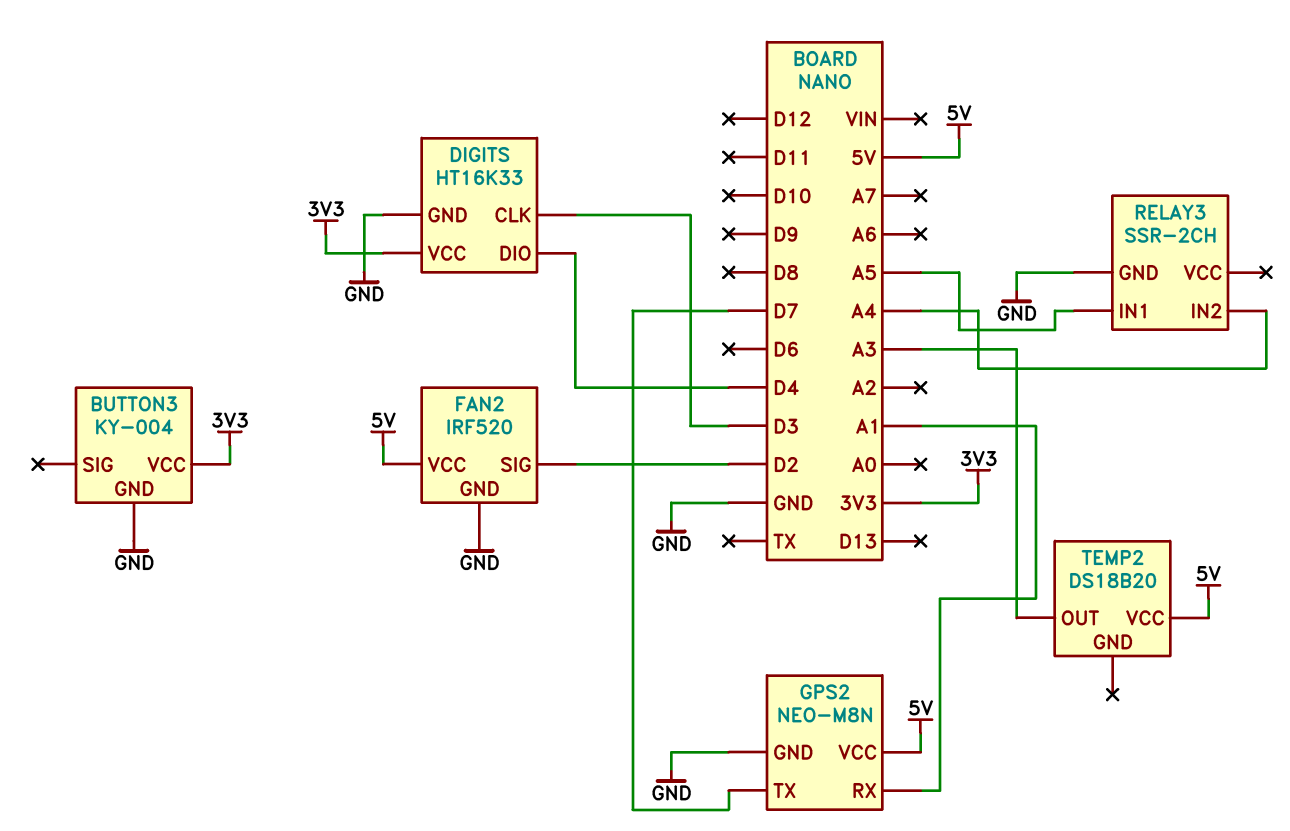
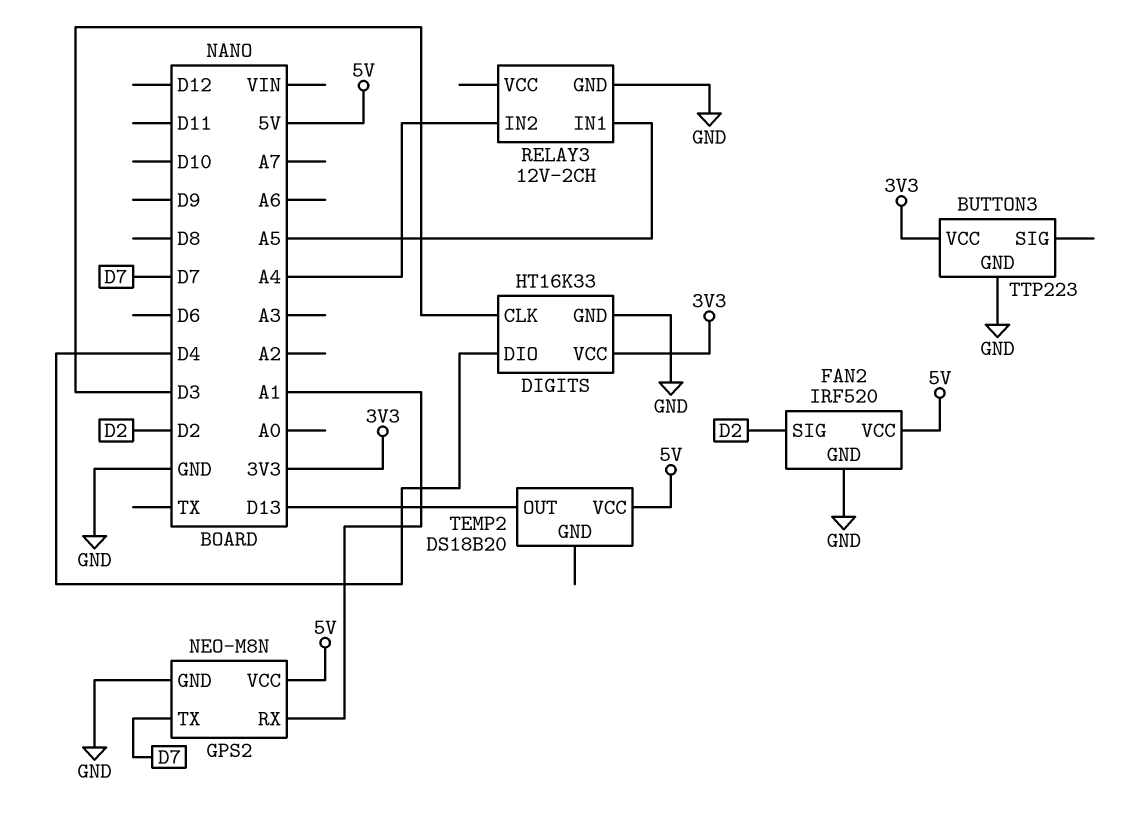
BUTTON3: KY-004 -> TTP223
RELAY3: SSR-2CH -> 12V-2CH
TEMP2 pin OUT: A3 -> D13

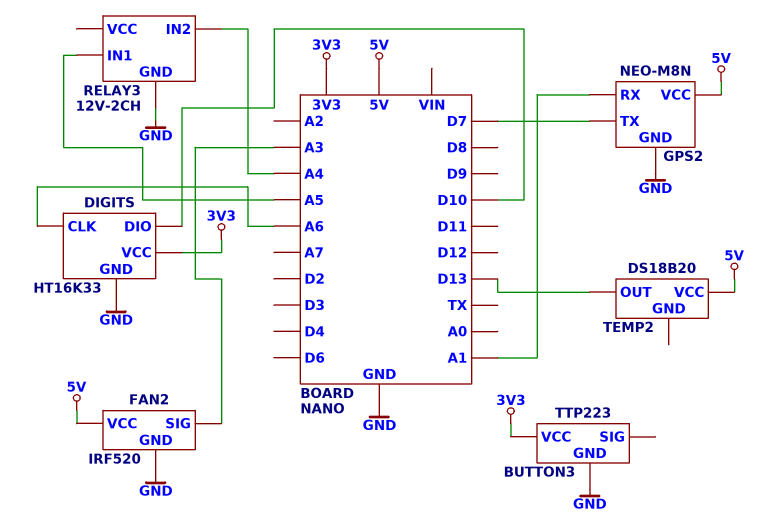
DIGITS pin CLK: D3 -> A6
DIGITS pin DIO: D4 -> D10
FAN2 pin SIG: D2 -> A3

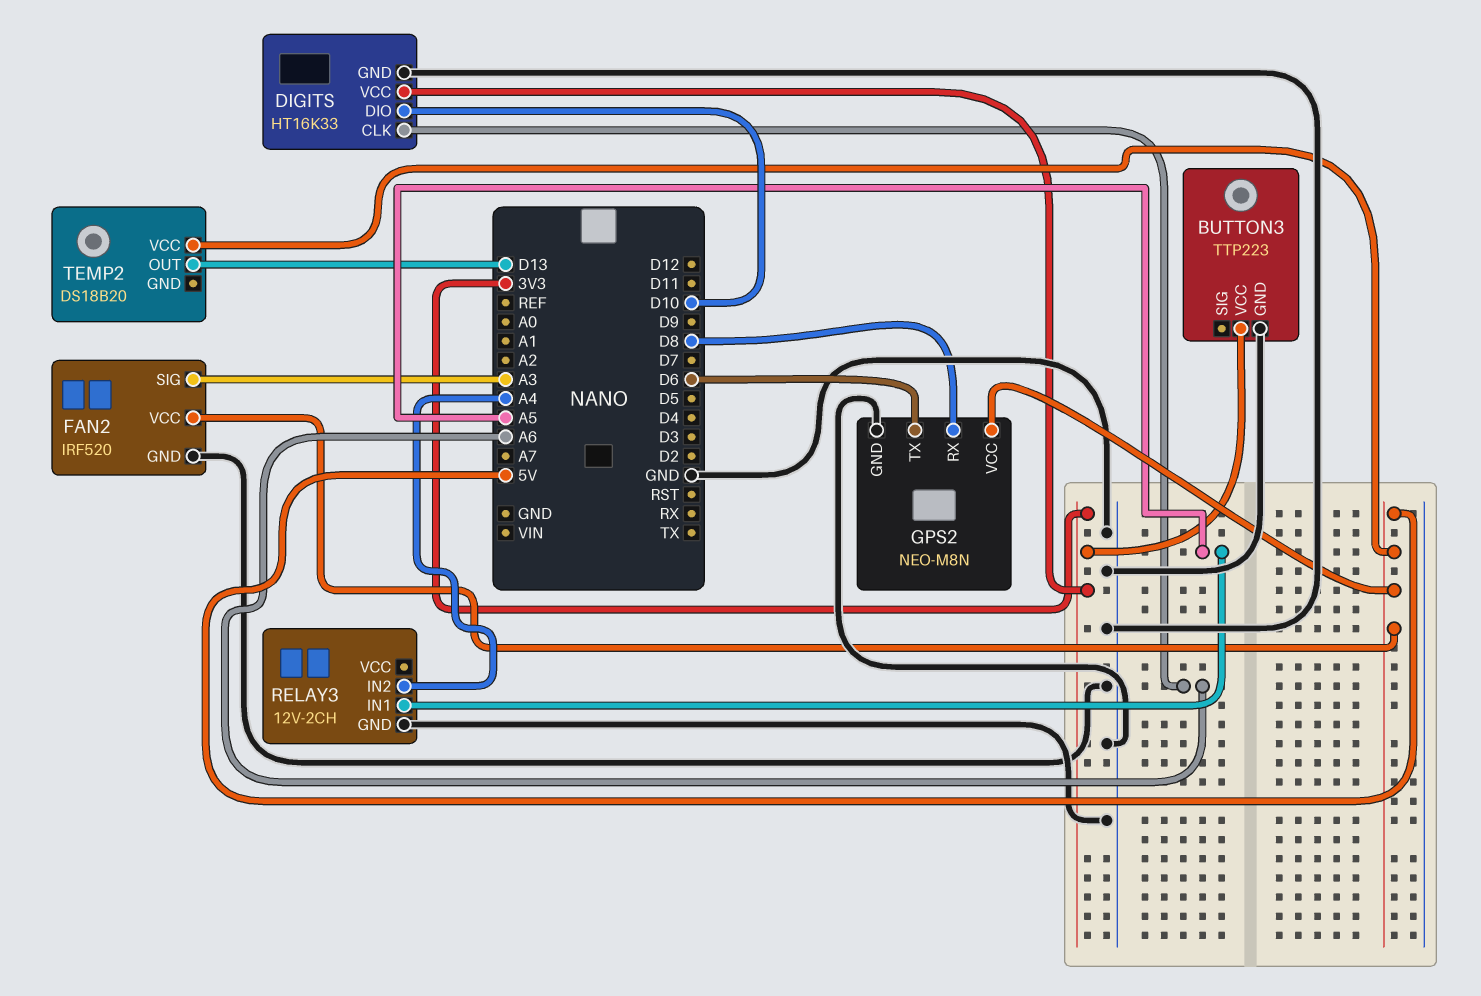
GPS2 pin RX: A1 -> D8
GPS2 pin TX: D7 -> D6

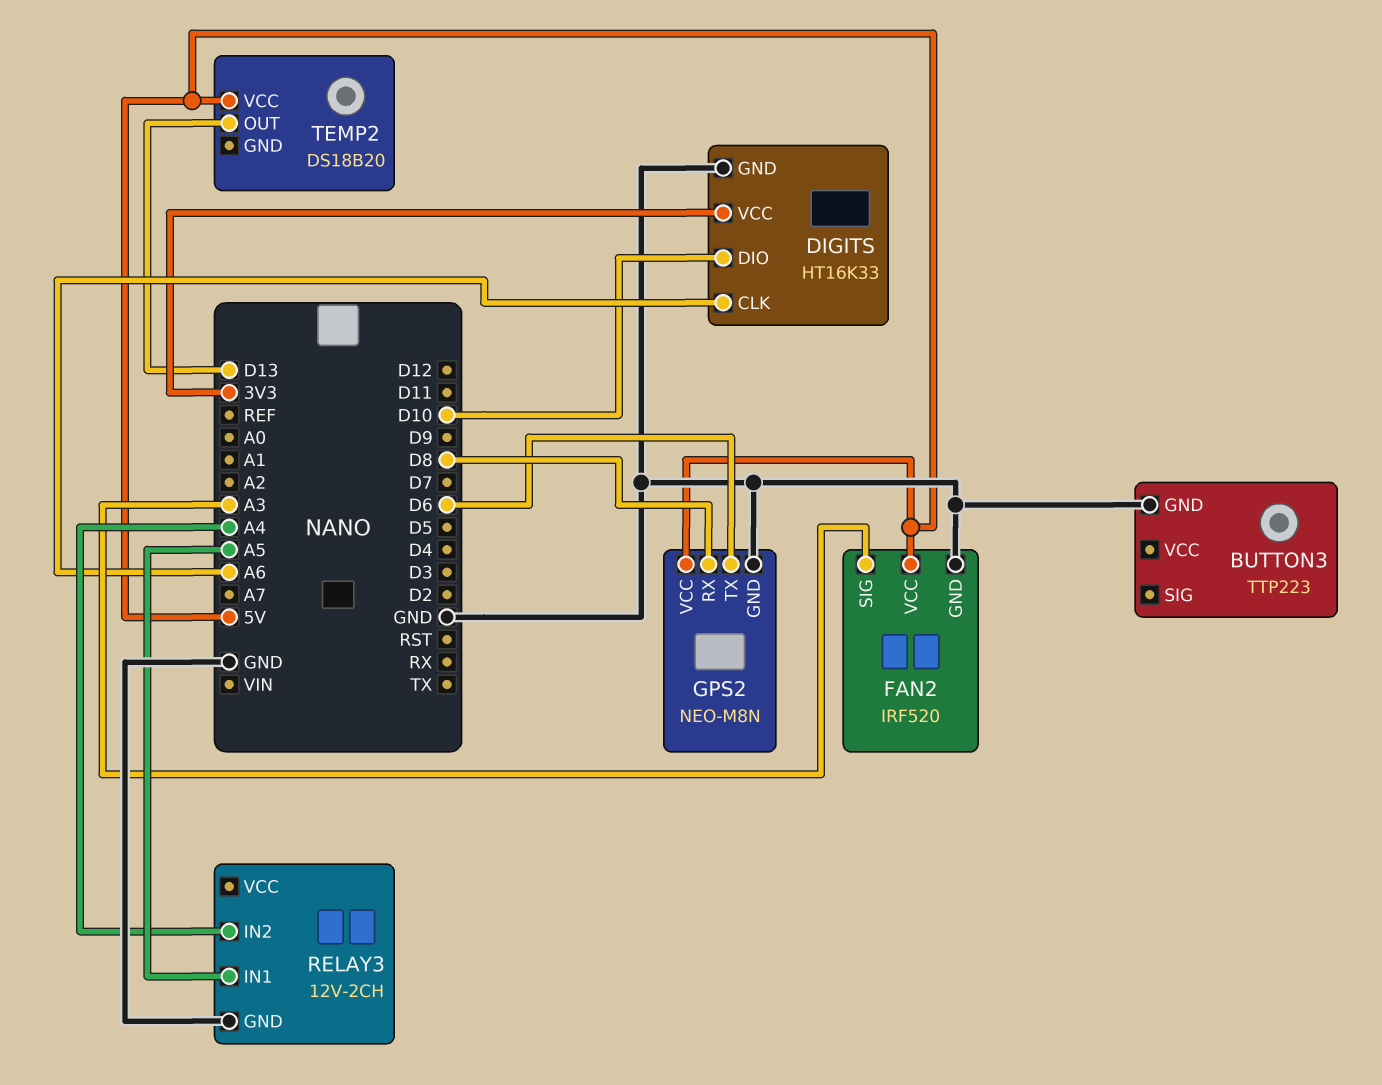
BUTTON3 pin VCC: 3V3 -> none

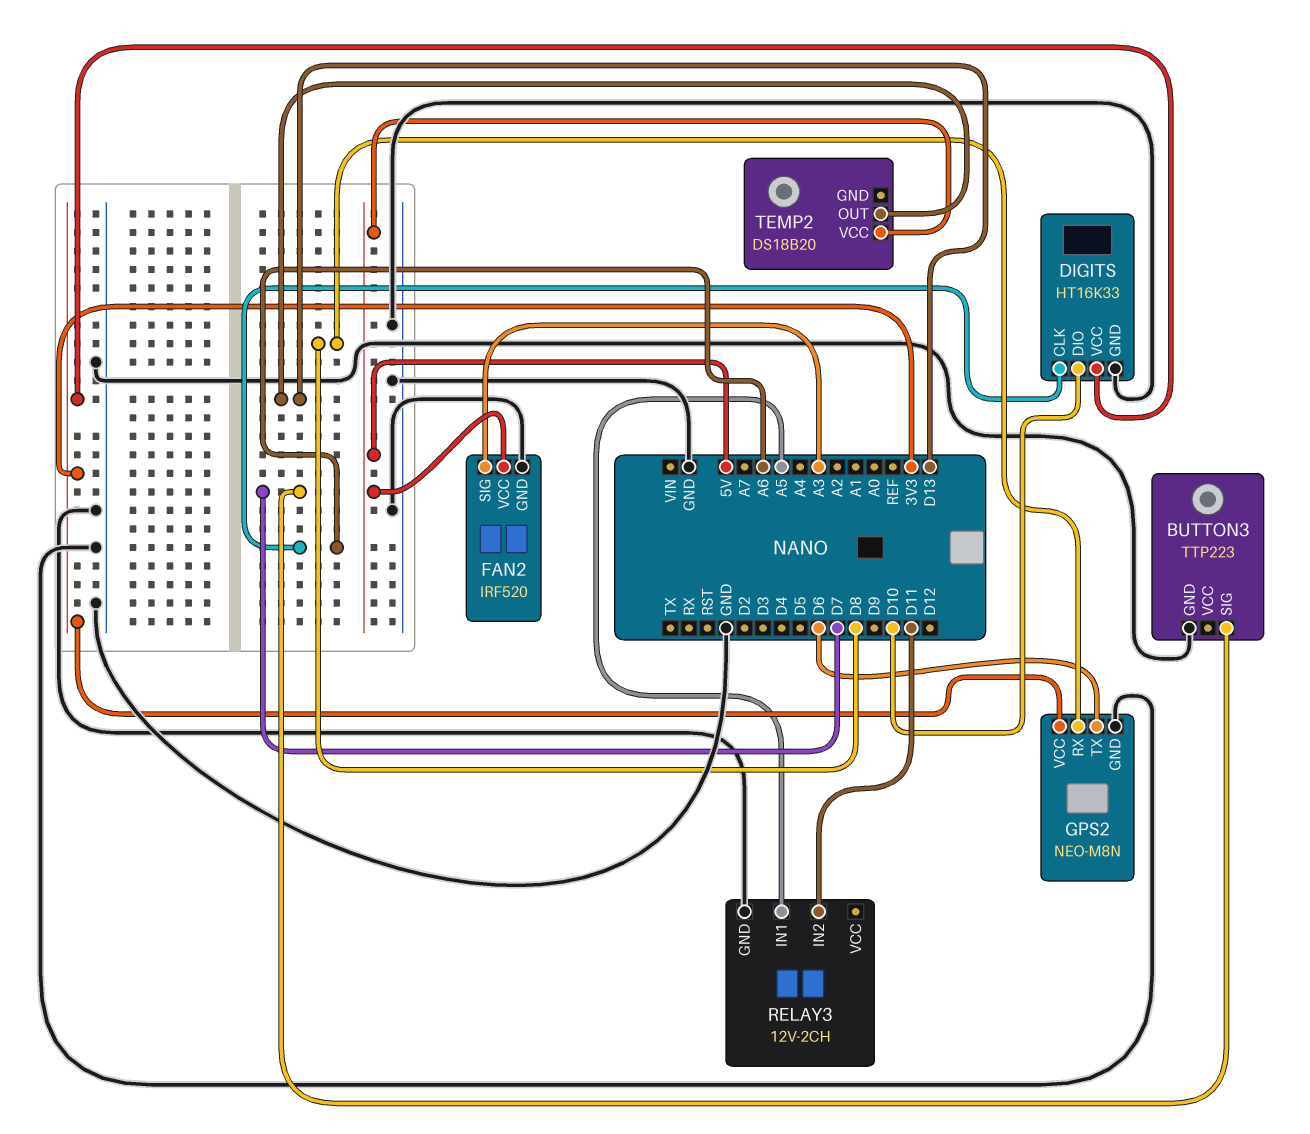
BUTTON3 pin SIG: none -> D7
GPS2 pin VCC: 5V -> 3V3
RELAY3 pin IN2: A4 -> D11

